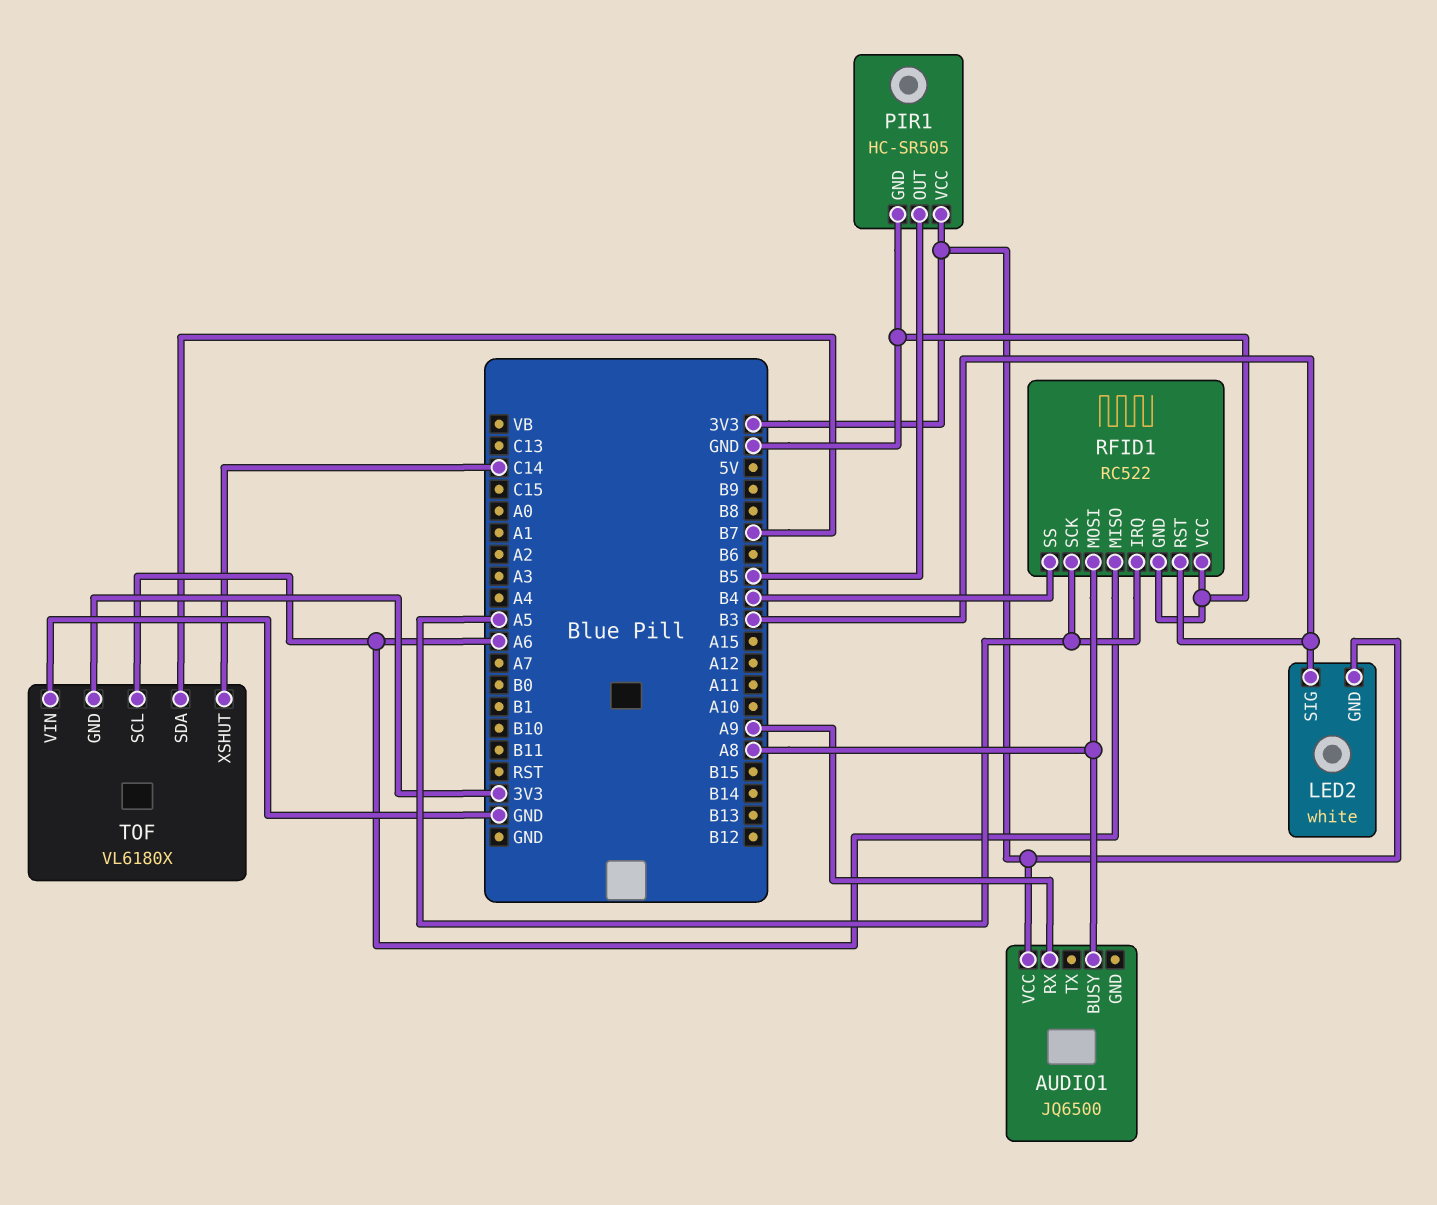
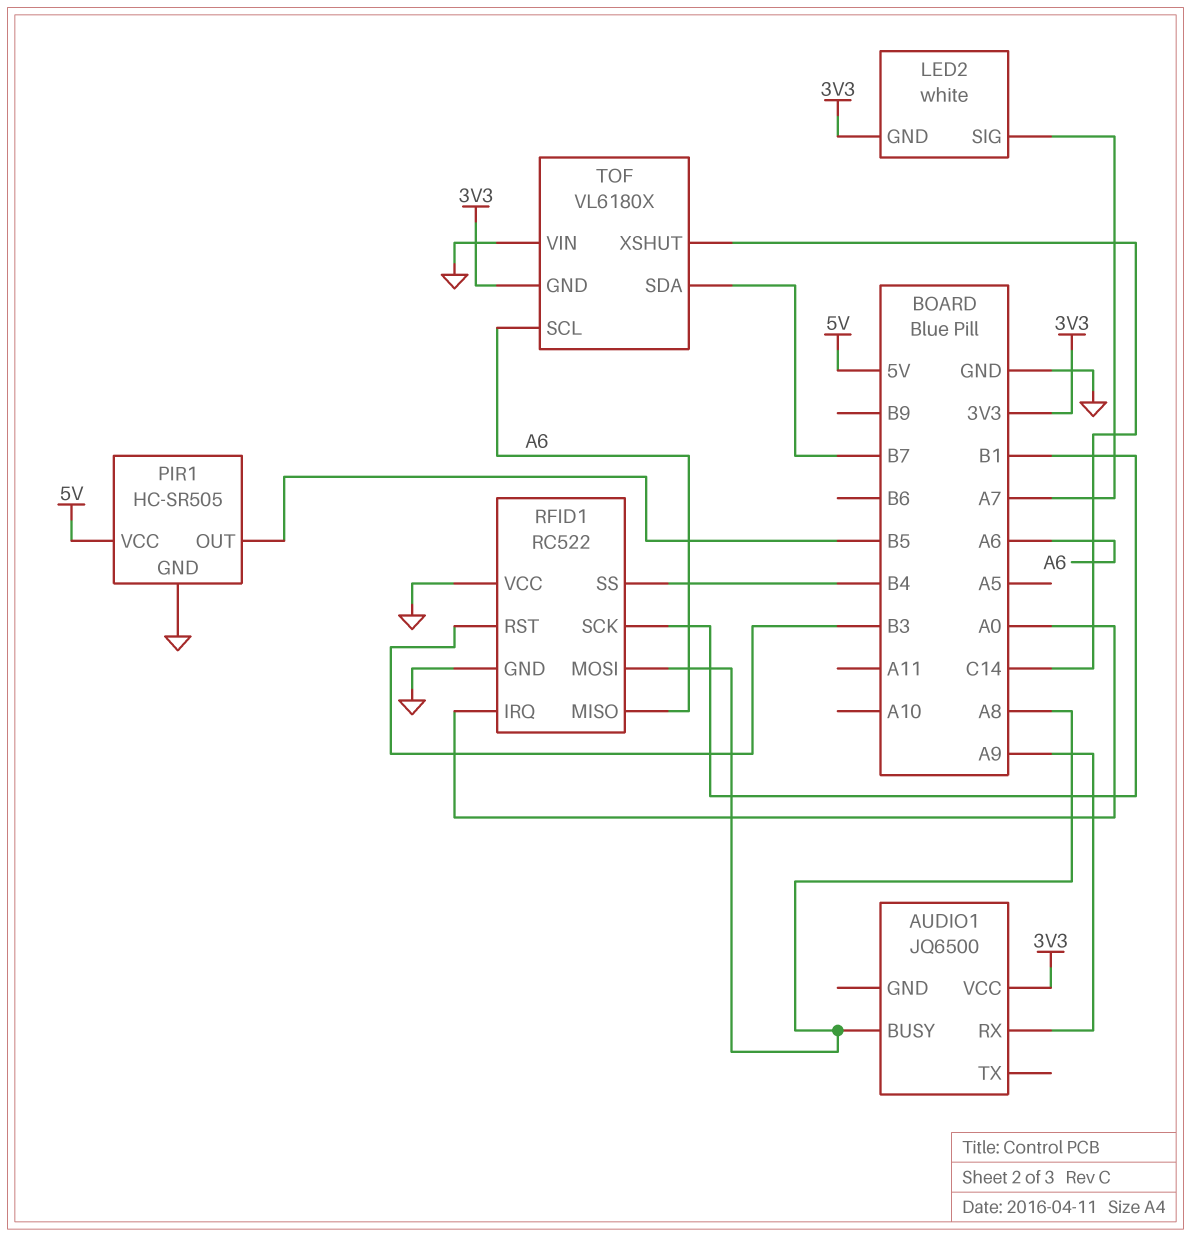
LED2 pin SIG: B3 -> A7
PIR1 pin VCC: 3V3 -> 5V
RFID1 pin IRQ: A5 -> A0
RFID1 pin SCK: A5 -> B1

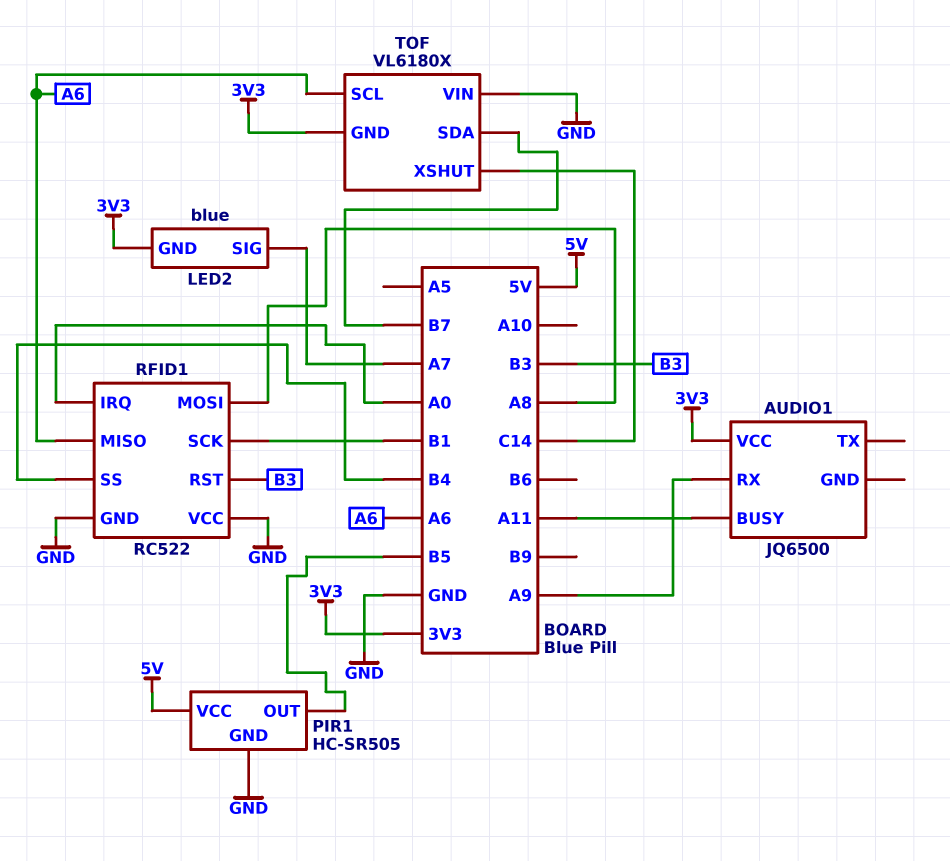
AUDIO1 pin BUSY: A8 -> A11
LED2: white -> blue

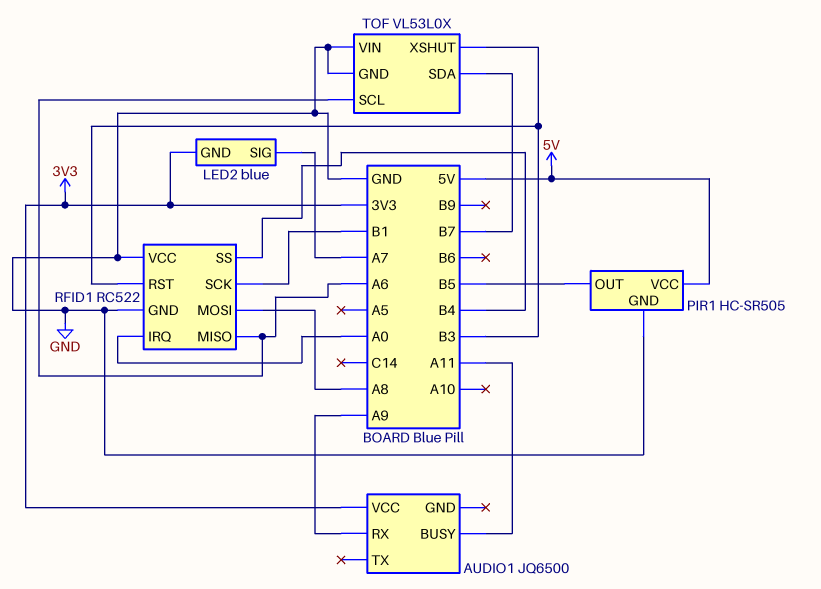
TOF: VL6180X -> VL53L0X
TOF pin GND: 3V3 -> GND
TOF pin XSHUT: C14 -> B3

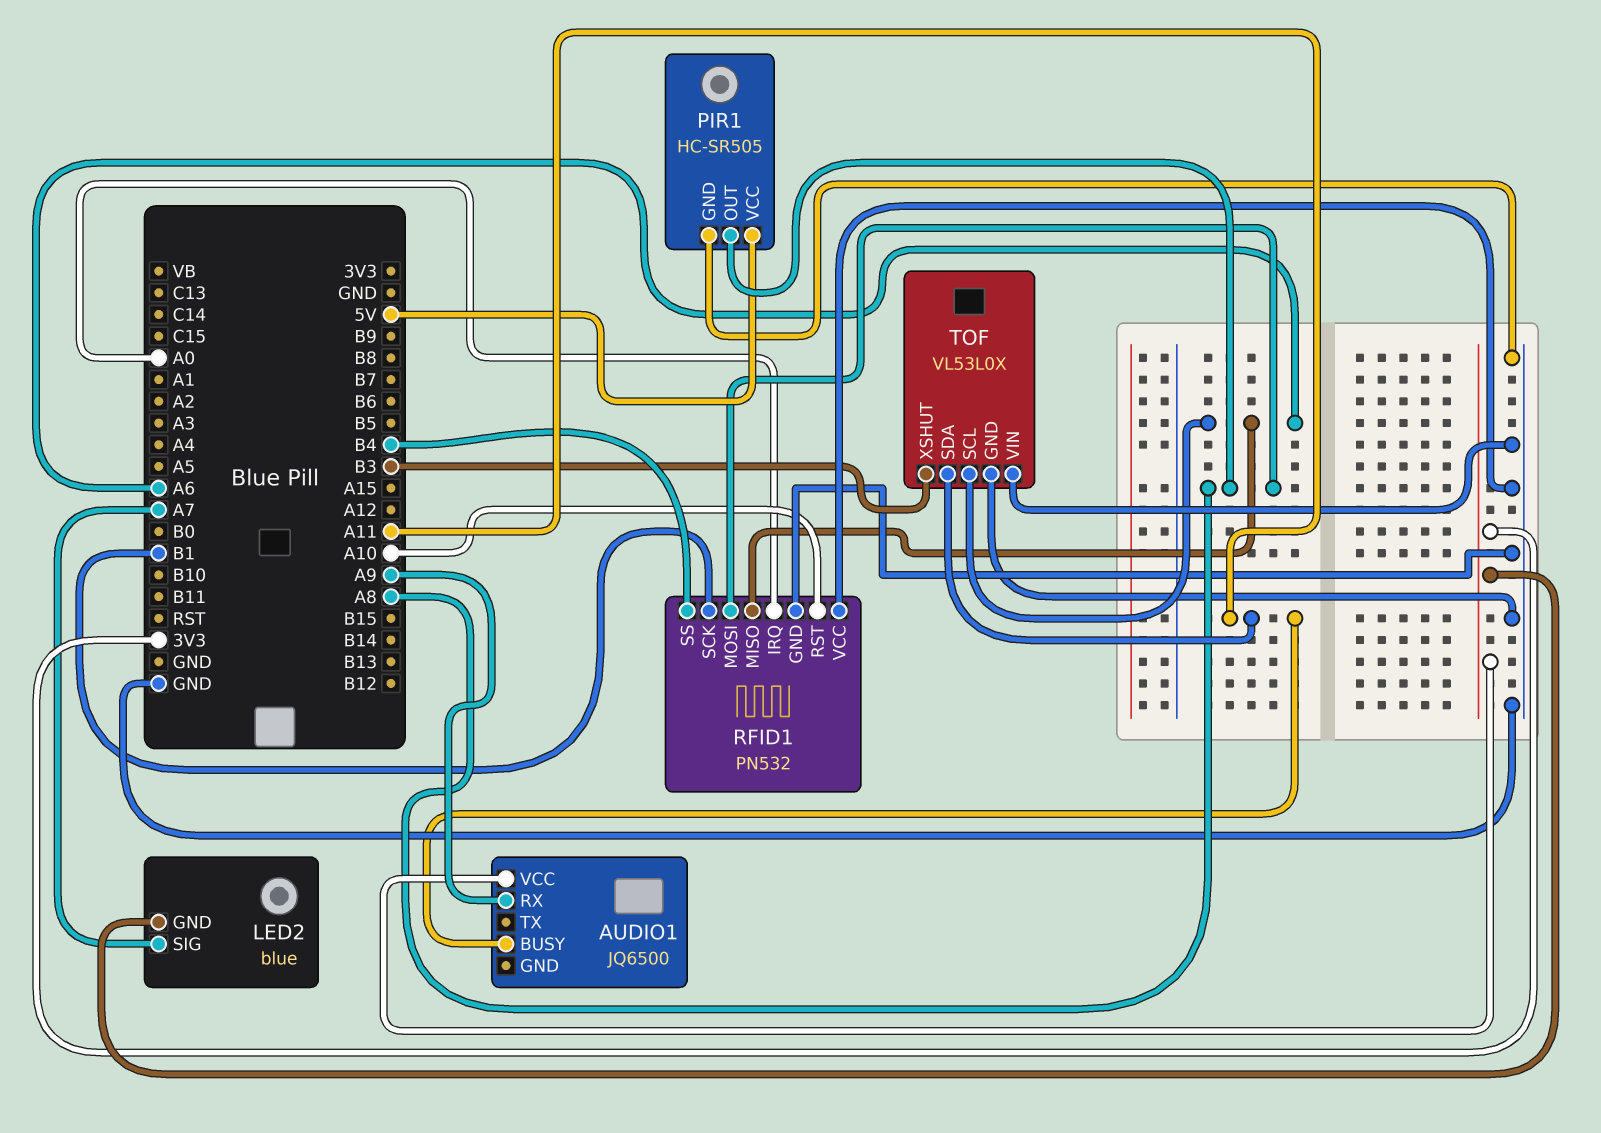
PIR1 pin OUT: B5 -> A8
RFID1: RC522 -> PN532
RFID1 pin RST: B3 -> A10
TOF pin SDA: B7 -> A11

